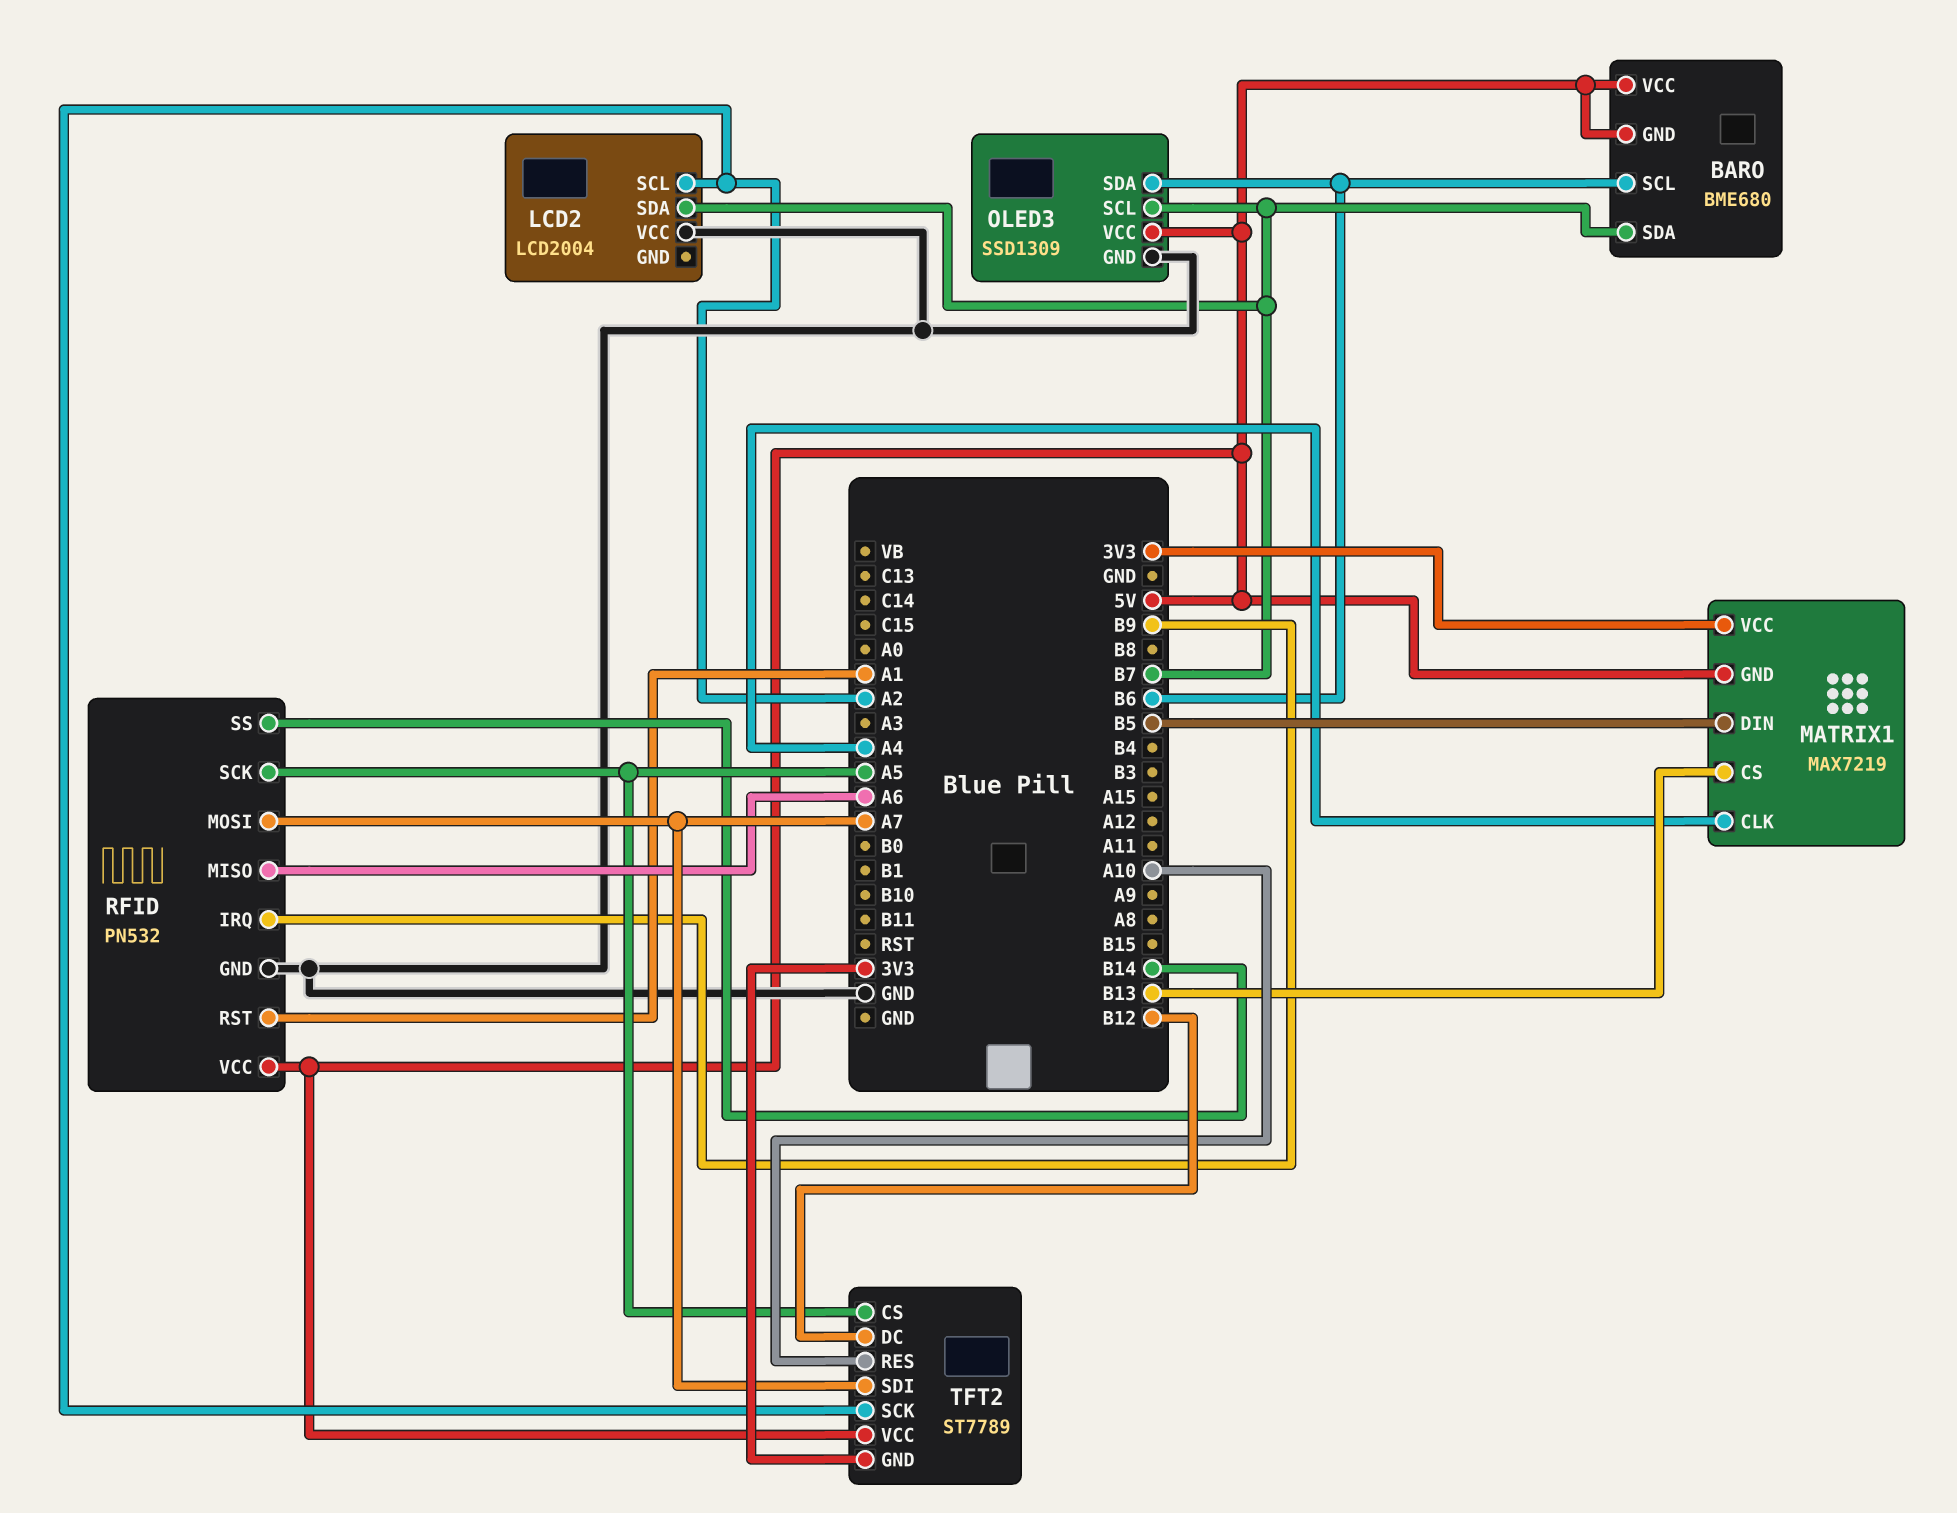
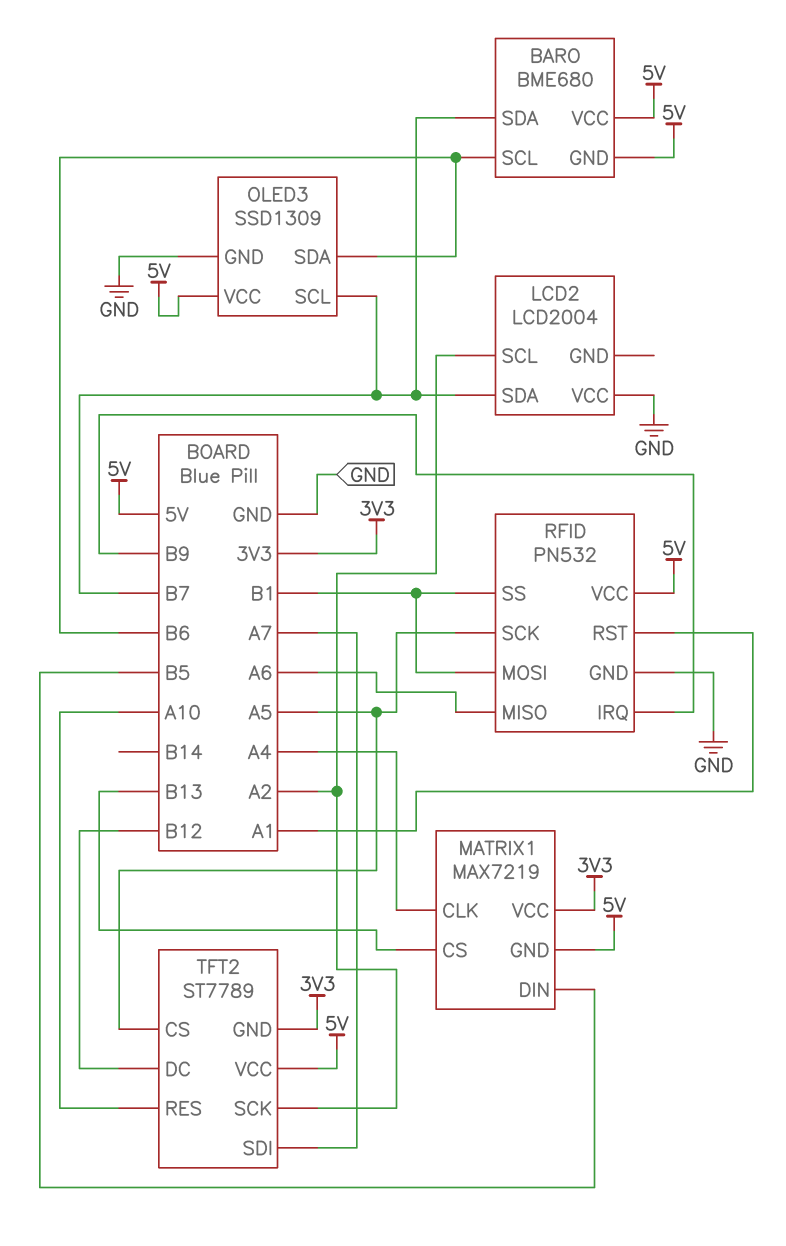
RFID pin MOSI: A7 -> B1
RFID pin SS: B14 -> B1

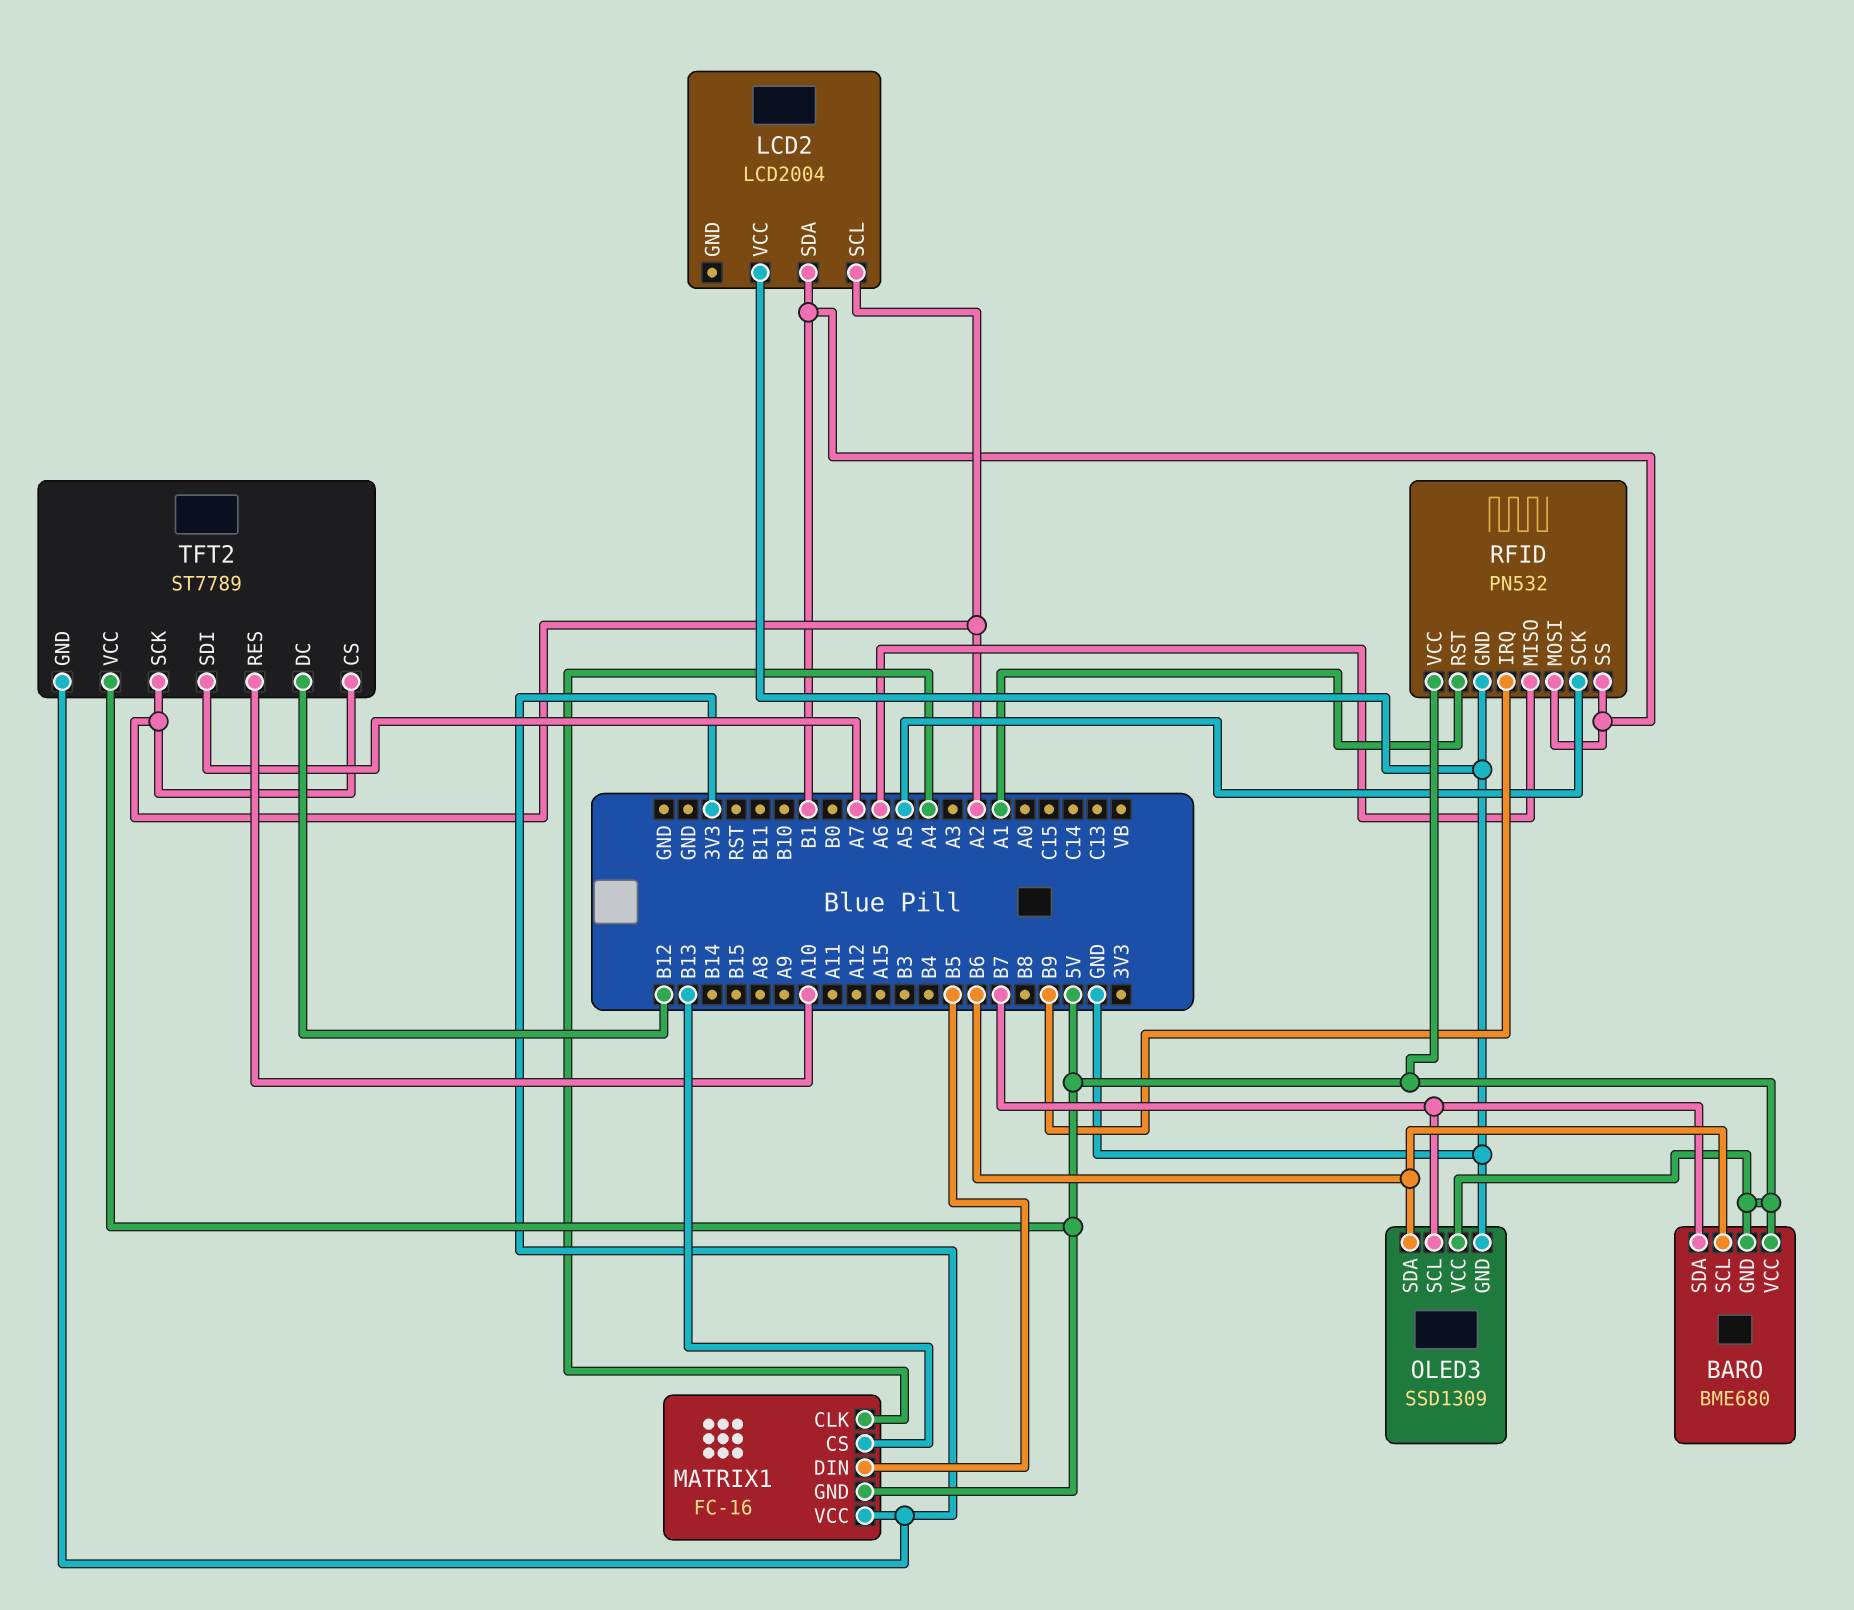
LCD2 pin SDA: B7 -> B1
MATRIX1: MAX7219 -> FC-16
TFT2 pin CS: A5 -> A2

